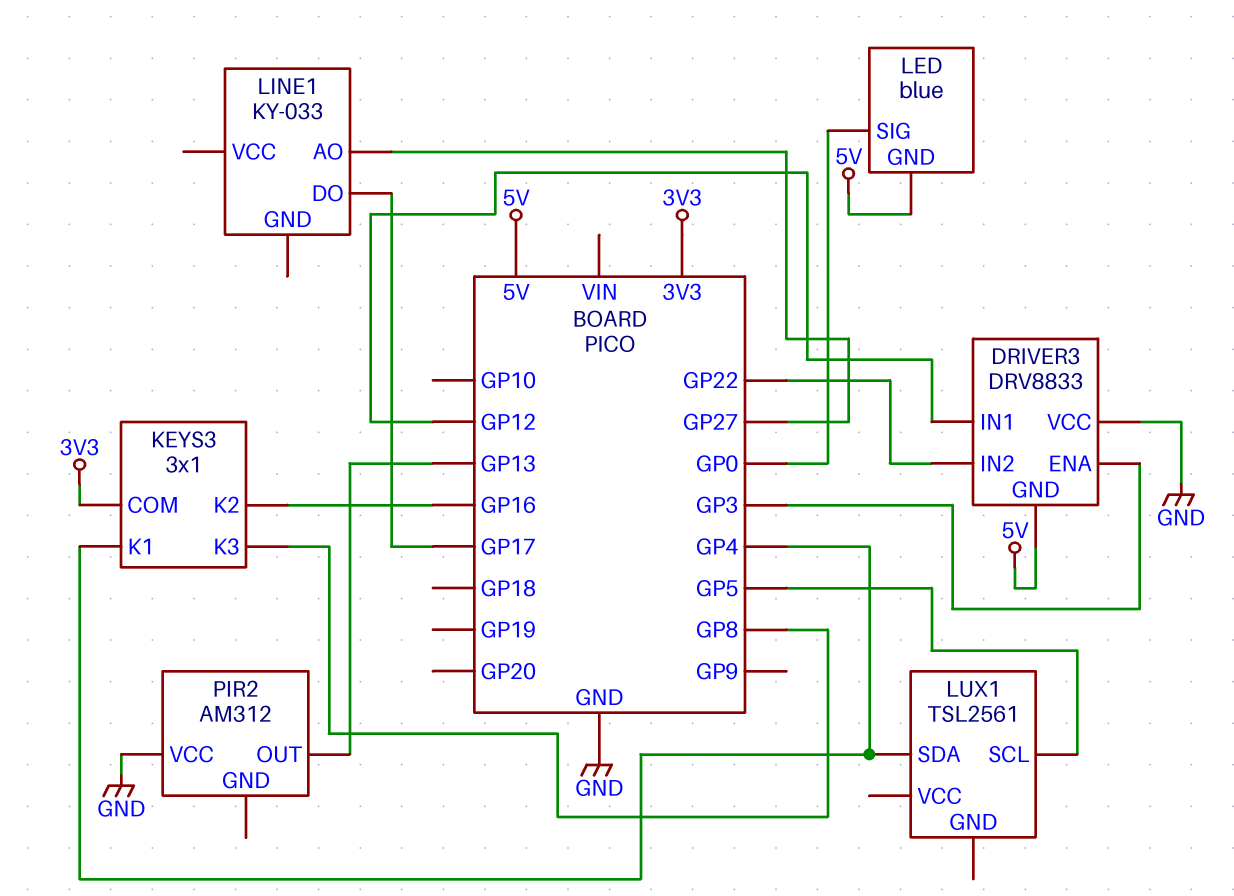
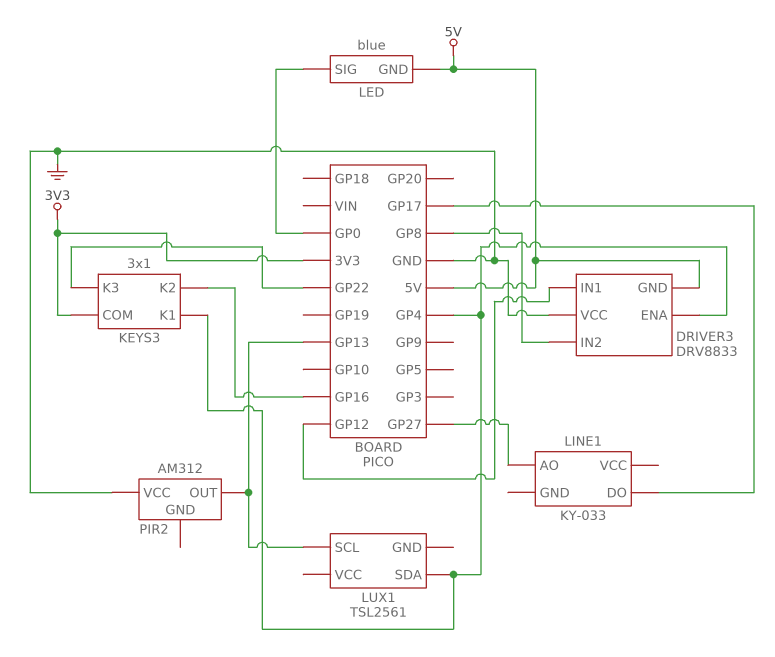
DRIVER3 pin ENA: GP3 -> GP4
DRIVER3 pin IN2: GP22 -> GP8
KEYS3 pin K3: GP8 -> GP22
LUX1 pin SCL: GP5 -> GP13

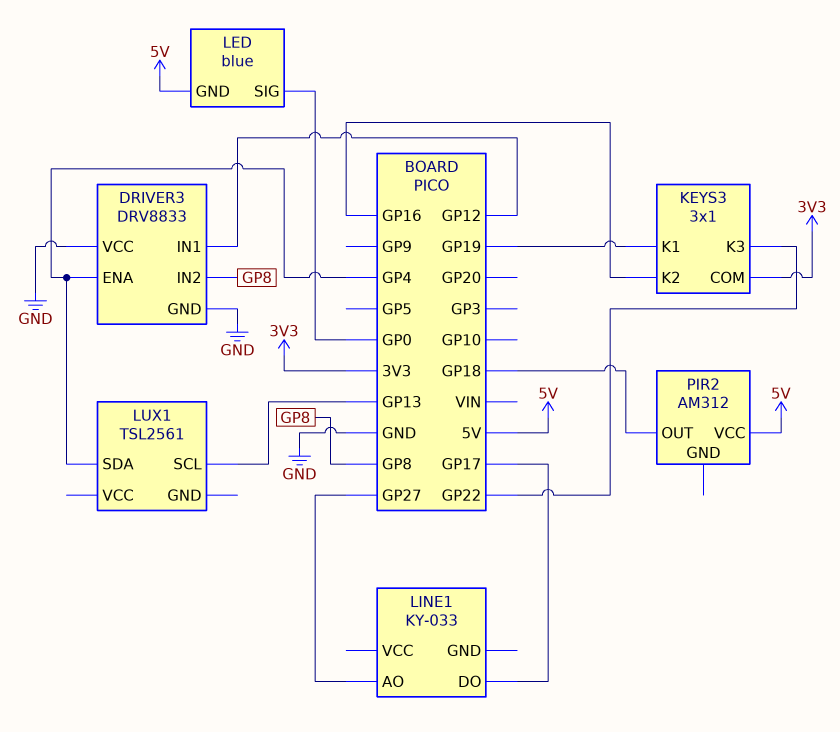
DRIVER3 pin GND: 5V -> GND
KEYS3 pin K1: GP4 -> GP19
PIR2 pin OUT: GP13 -> GP18
PIR2 pin VCC: GND -> 5V

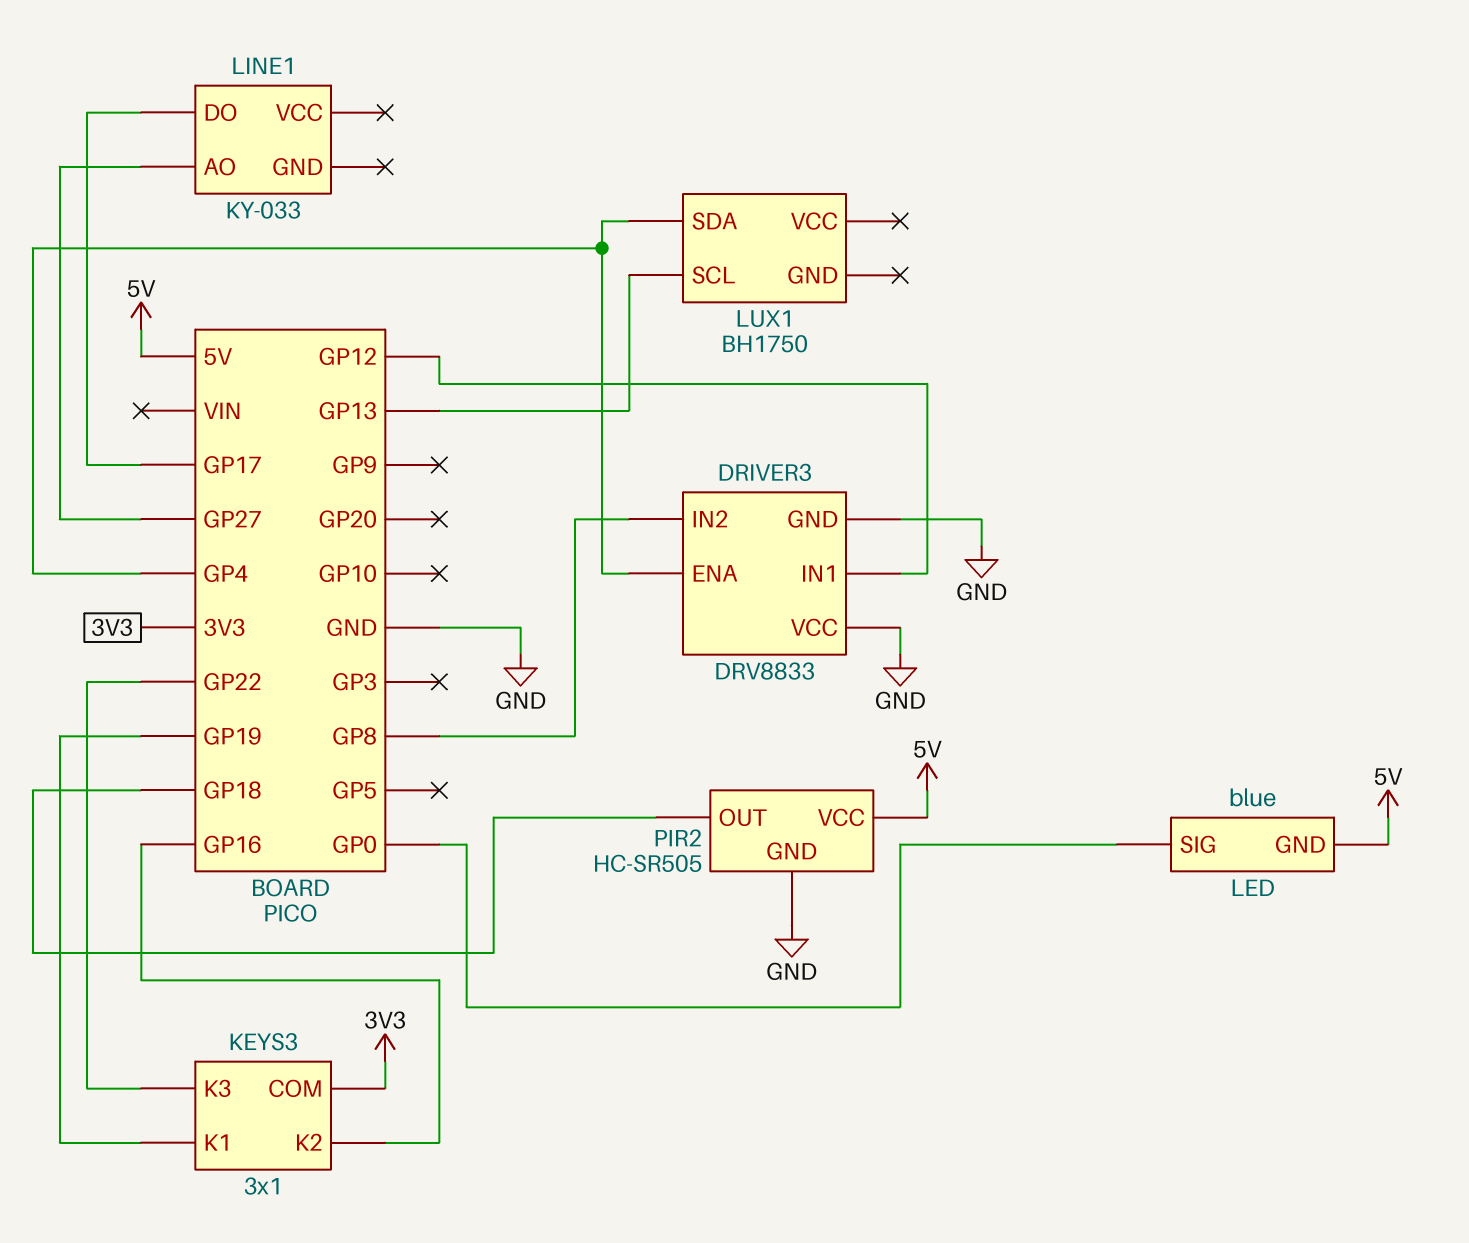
LUX1: TSL2561 -> BH1750
PIR2: AM312 -> HC-SR505
PIR2 pin GND: none -> GND

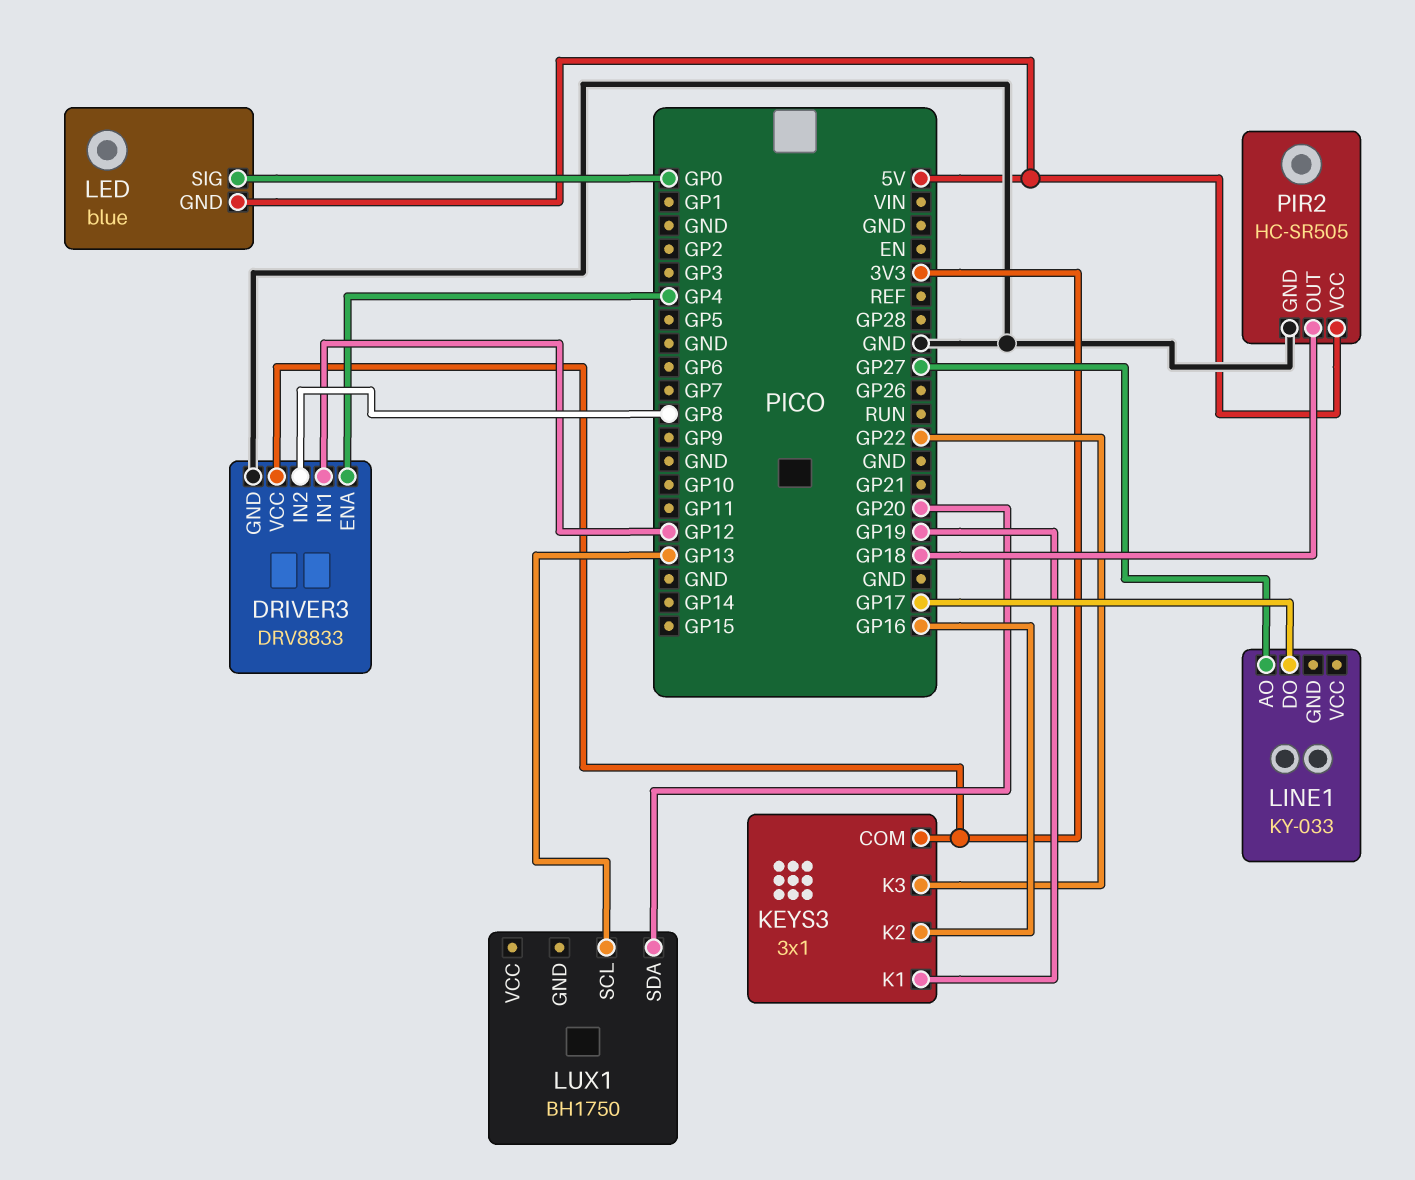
DRIVER3 pin VCC: GND -> 3V3
LUX1 pin SDA: GP4 -> GP20

